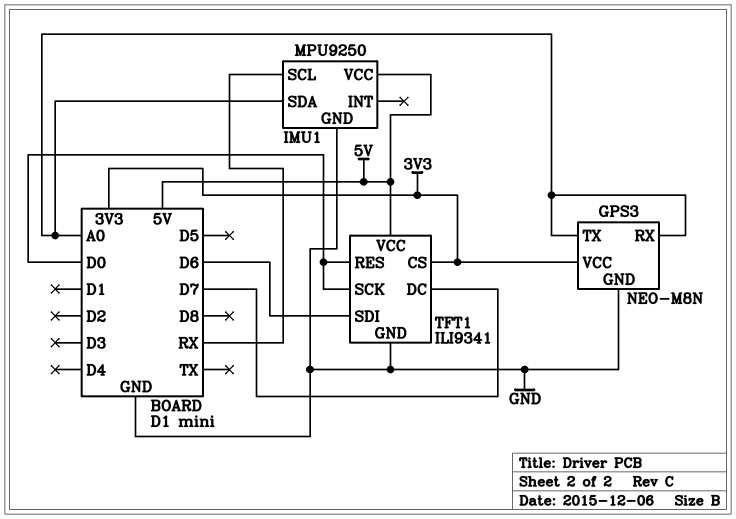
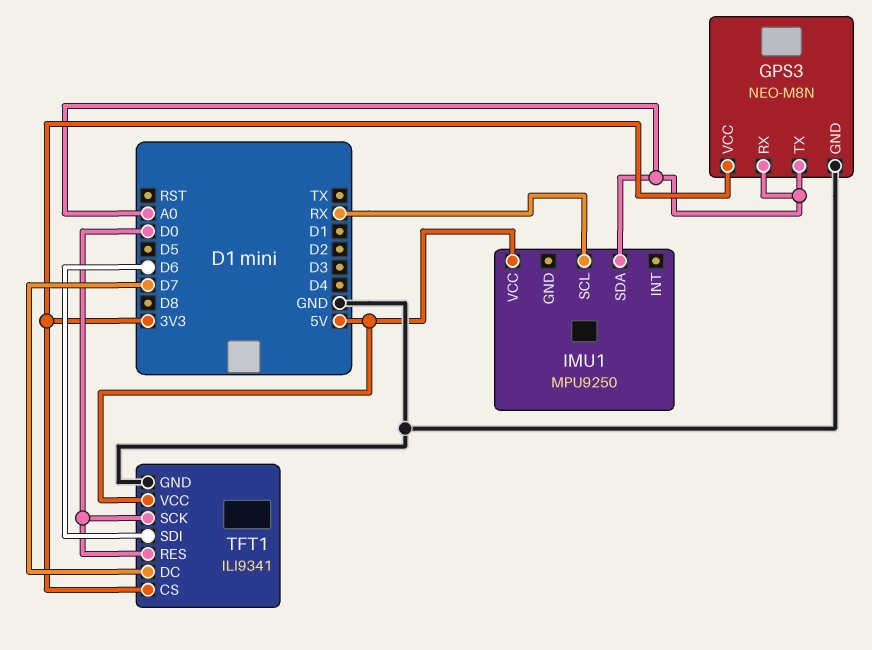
IMU1 pin GND: GND -> none

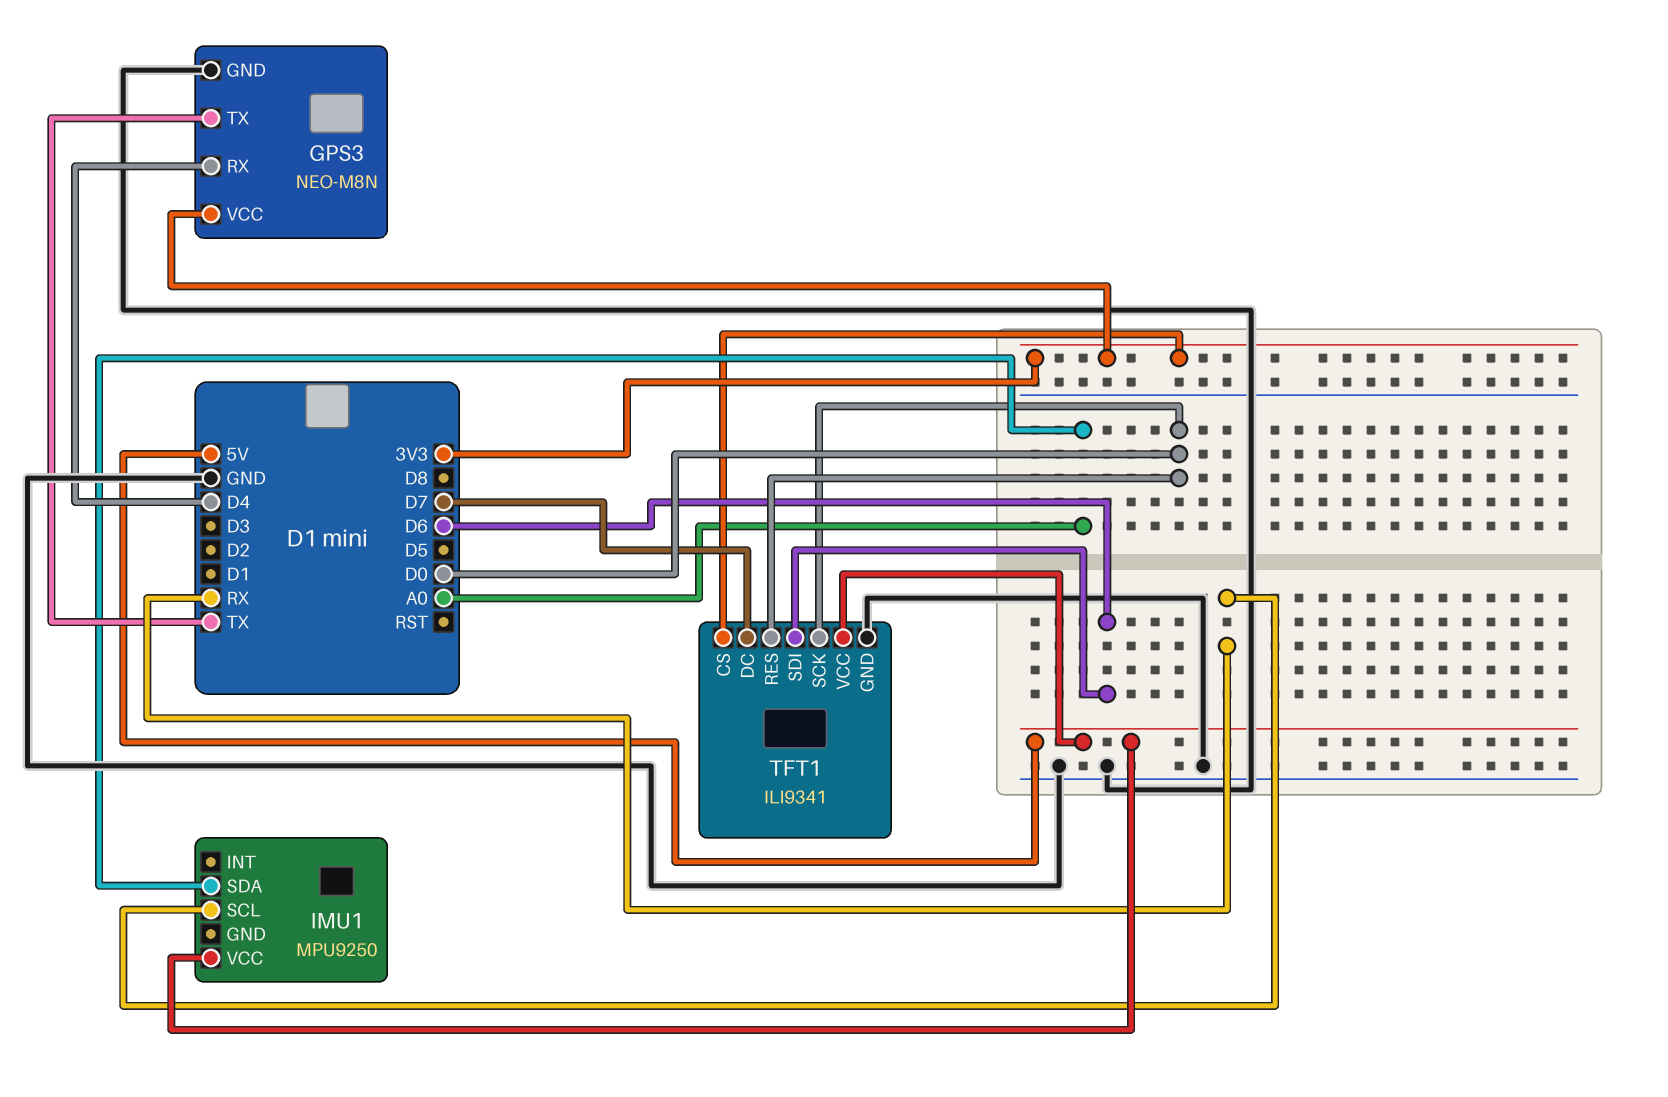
GPS3 pin RX: A0 -> D4
GPS3 pin TX: A0 -> TX

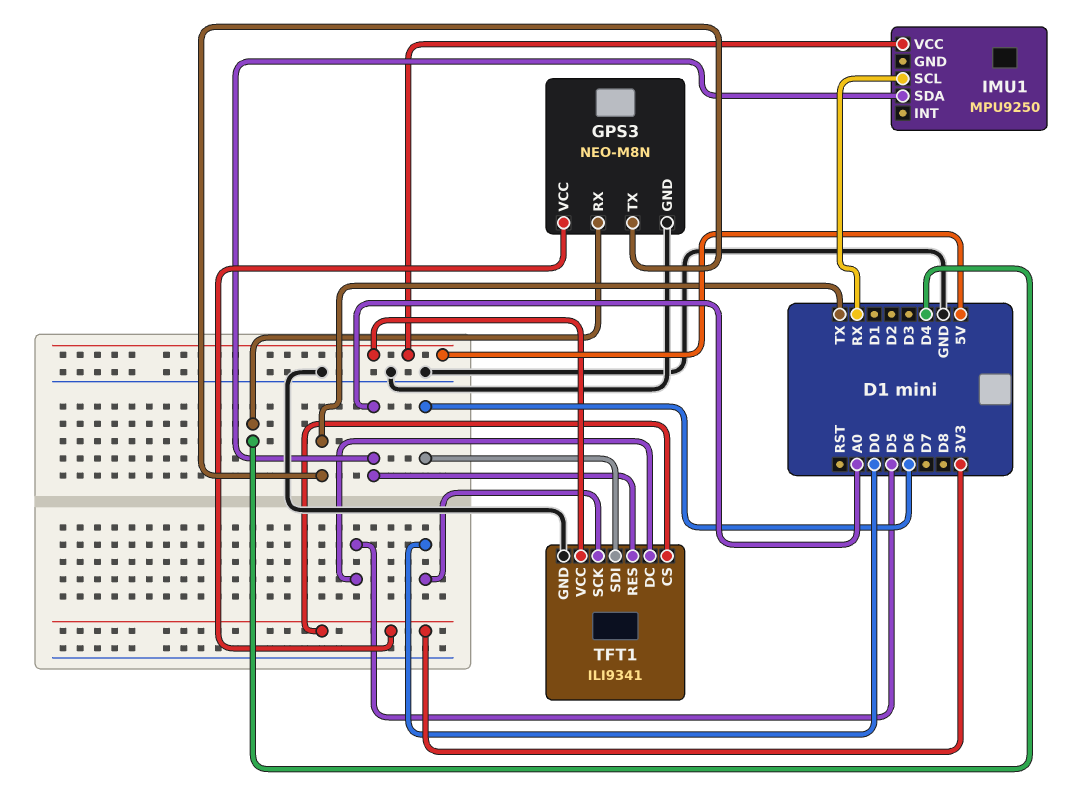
TFT1 pin DC: D7 -> D5
TFT1 pin RES: D0 -> A0

